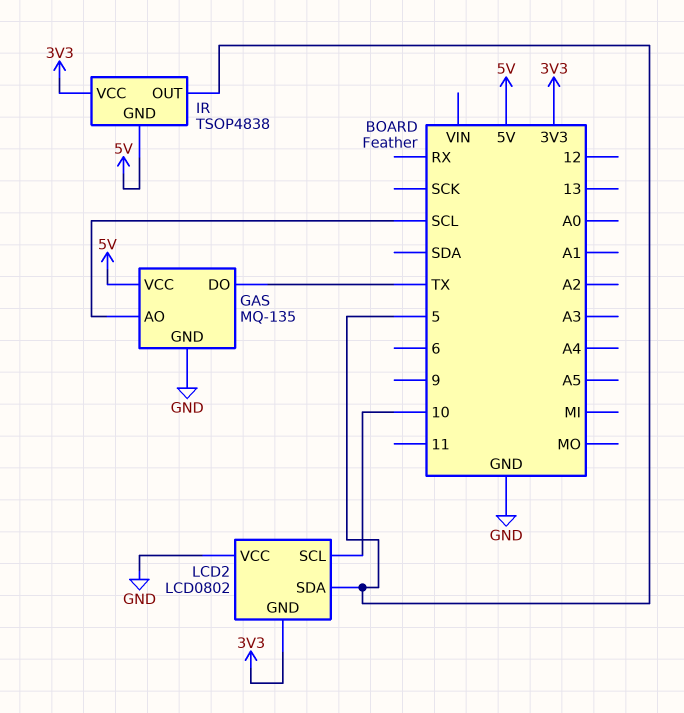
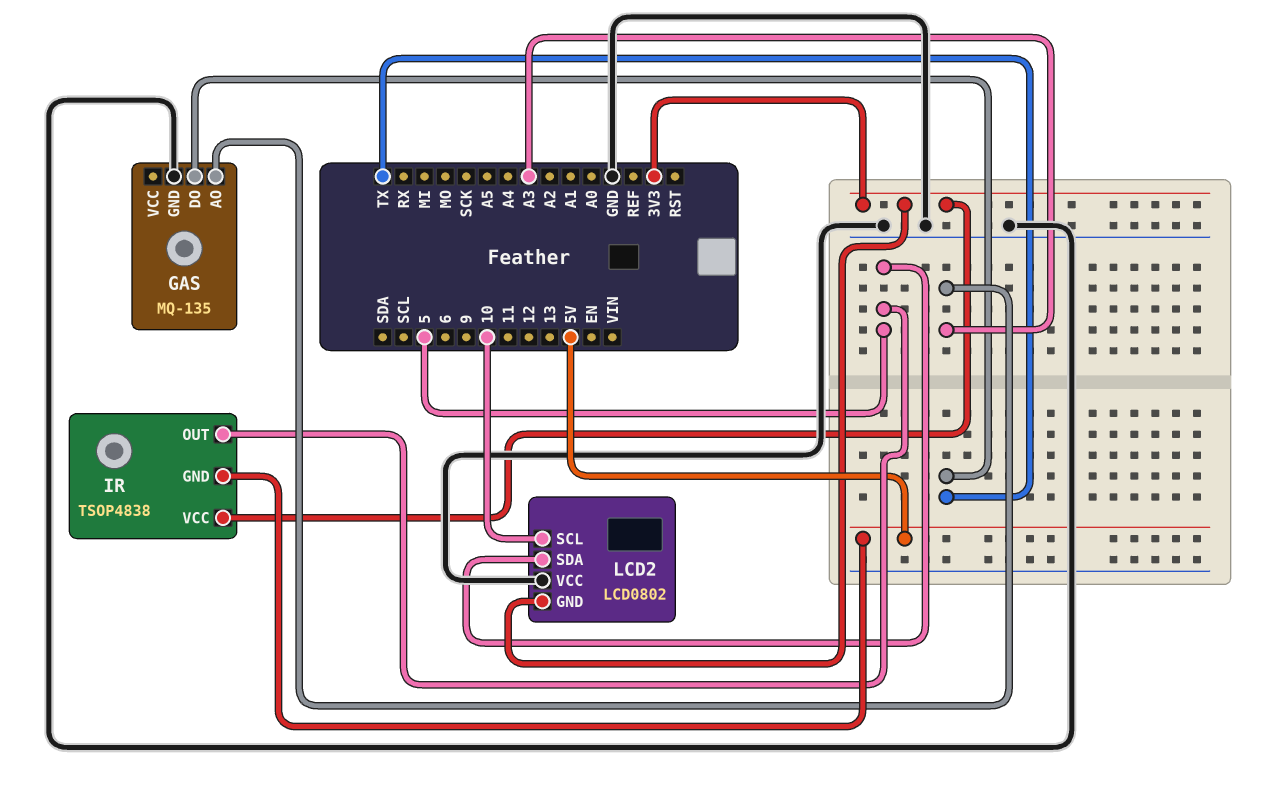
GAS pin AO: SCL -> A3
GAS pin VCC: 5V -> none

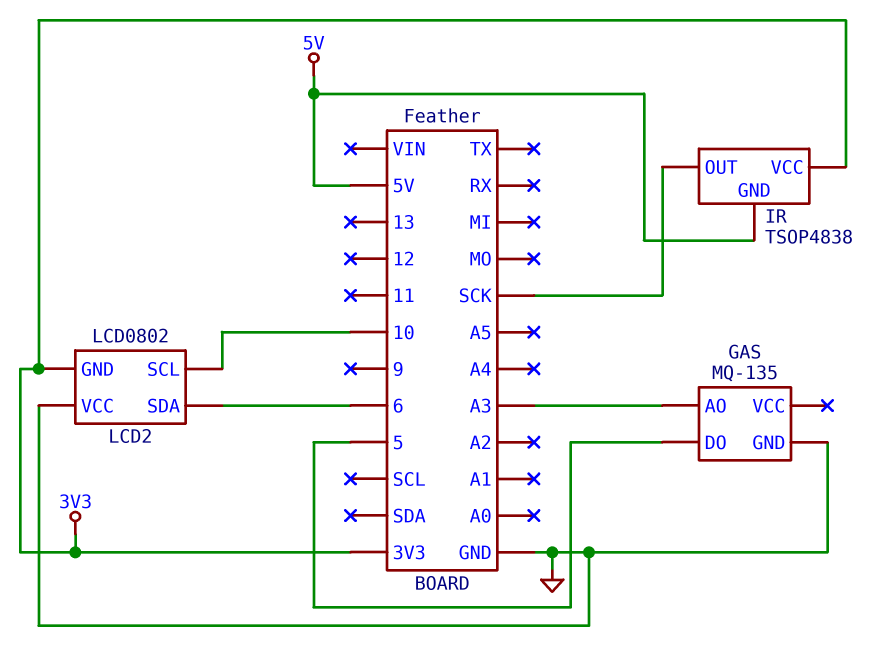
GAS pin DO: TX -> 5
IR pin OUT: 5 -> SCK
LCD2 pin SDA: 5 -> 6

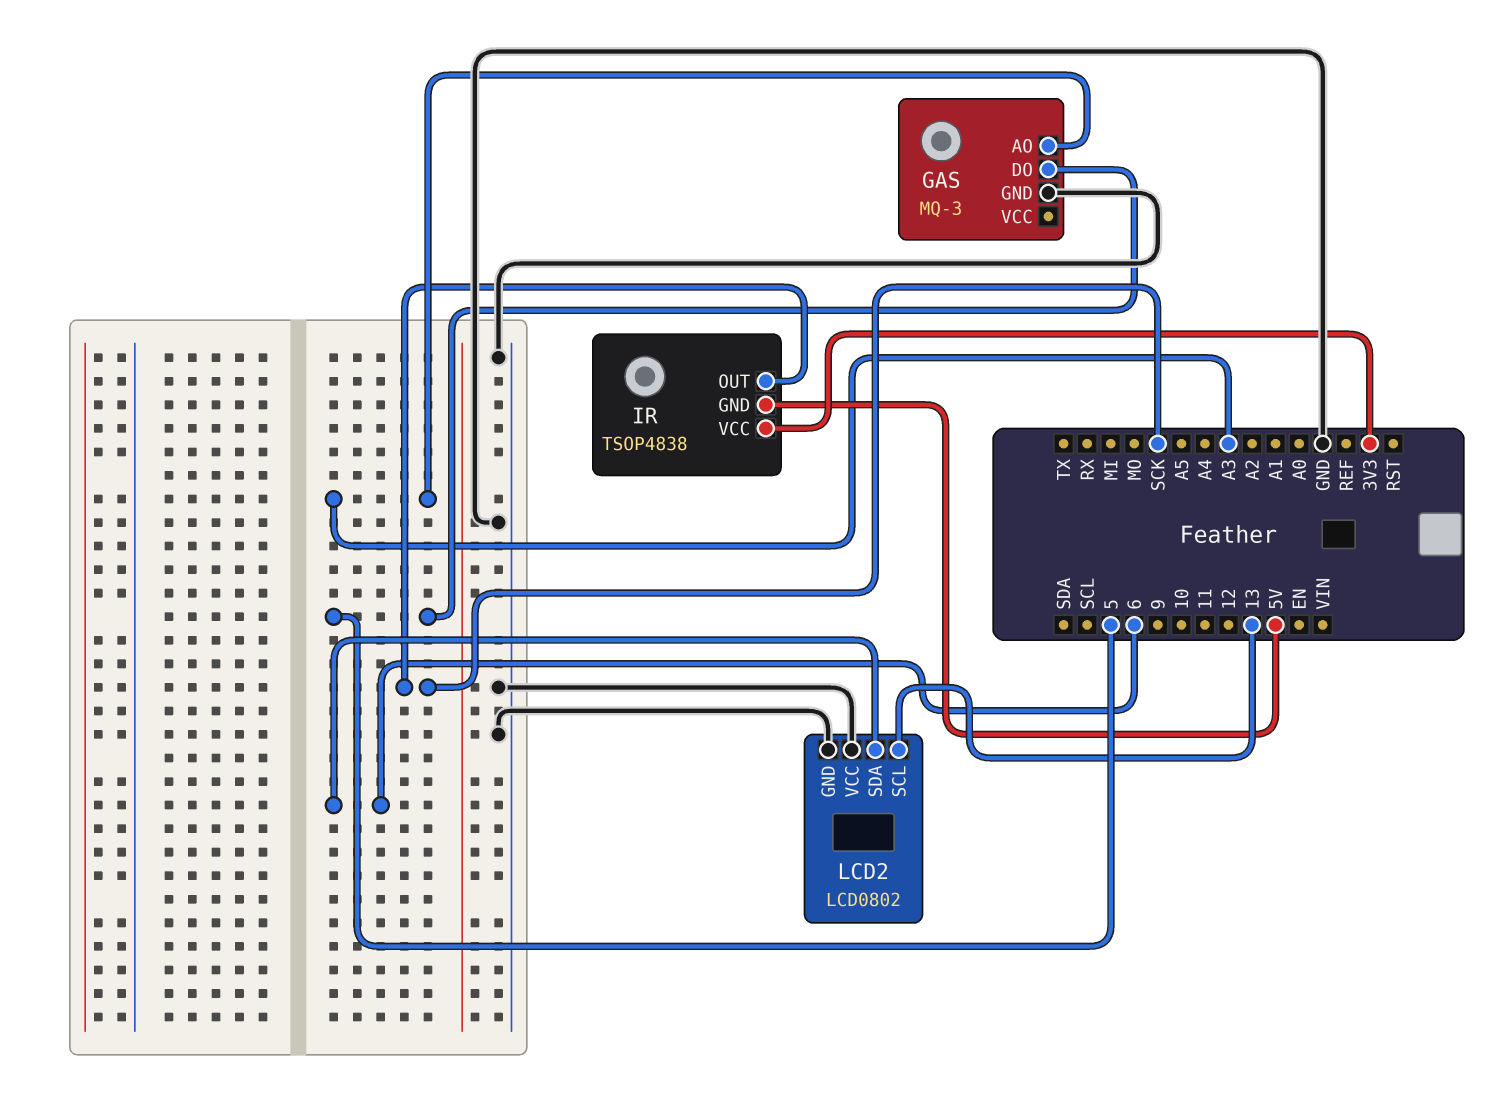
GAS: MQ-135 -> MQ-3
LCD2 pin GND: 3V3 -> GND
LCD2 pin SCL: 10 -> 13

